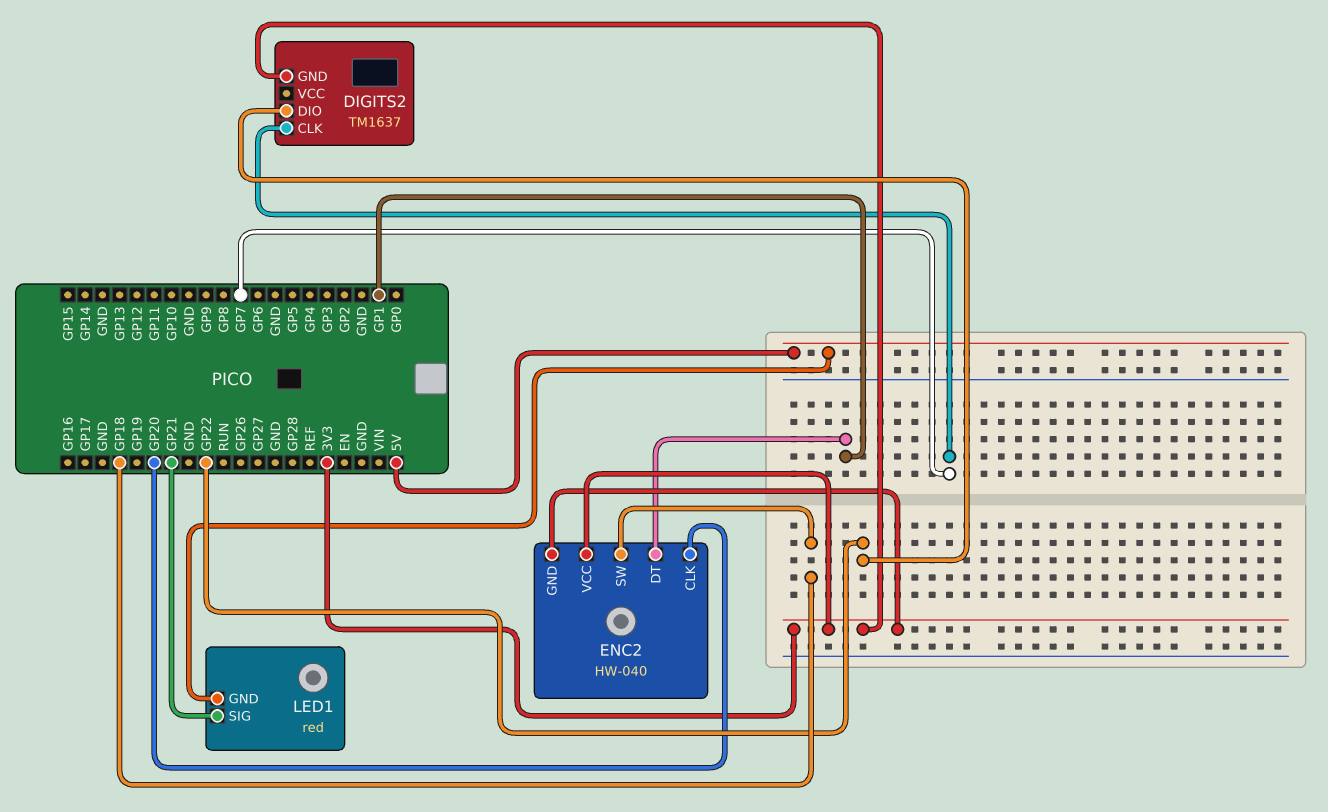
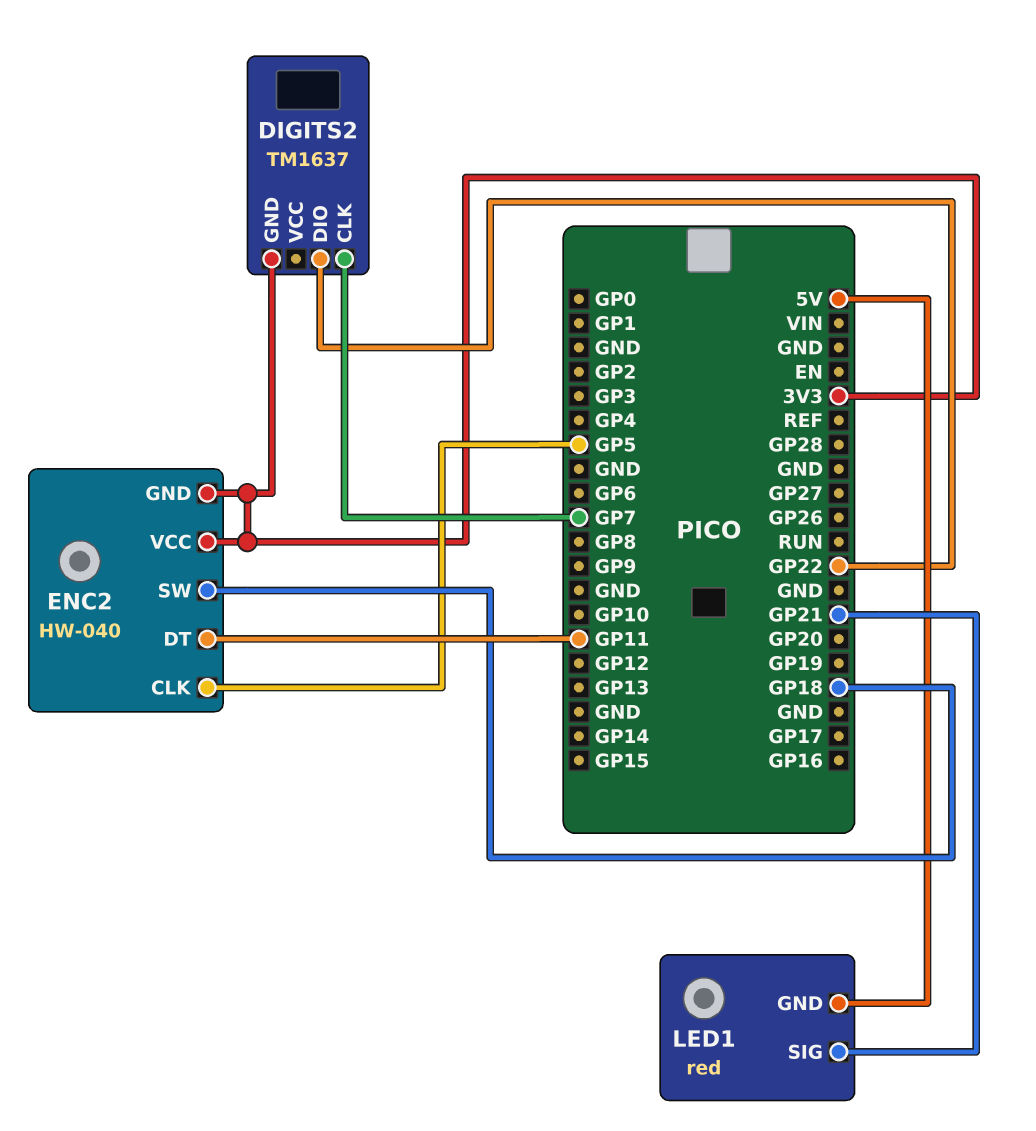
ENC2 pin CLK: GP20 -> GP5
ENC2 pin DT: GP1 -> GP11

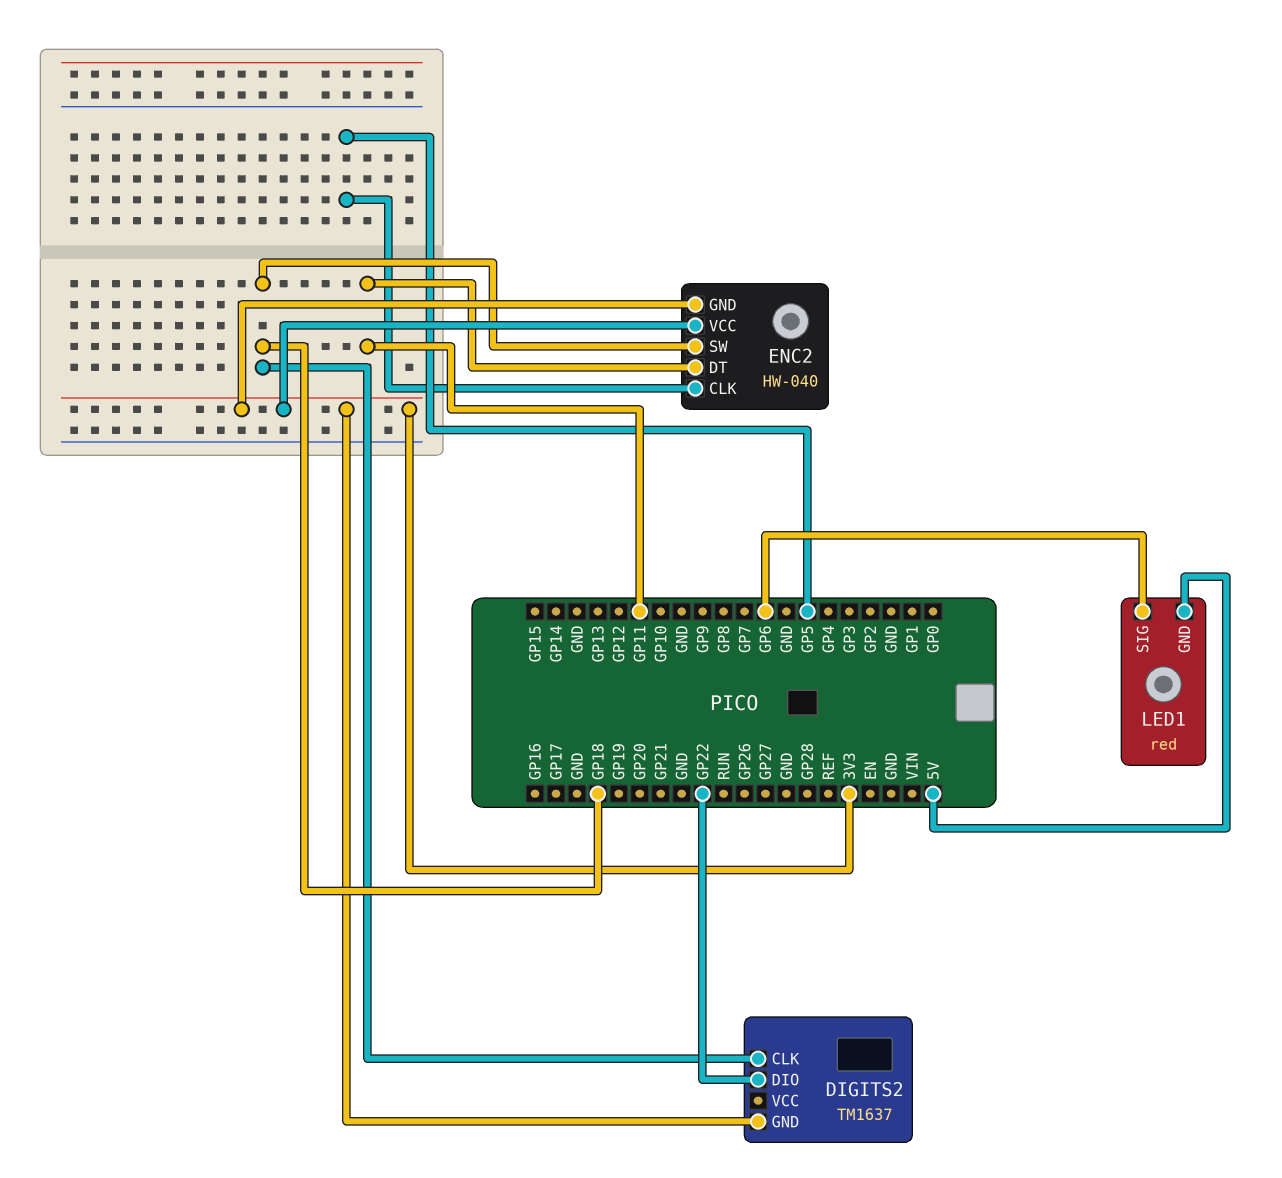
DIGITS2 pin CLK: GP7 -> GP18
LED1 pin SIG: GP21 -> GP6

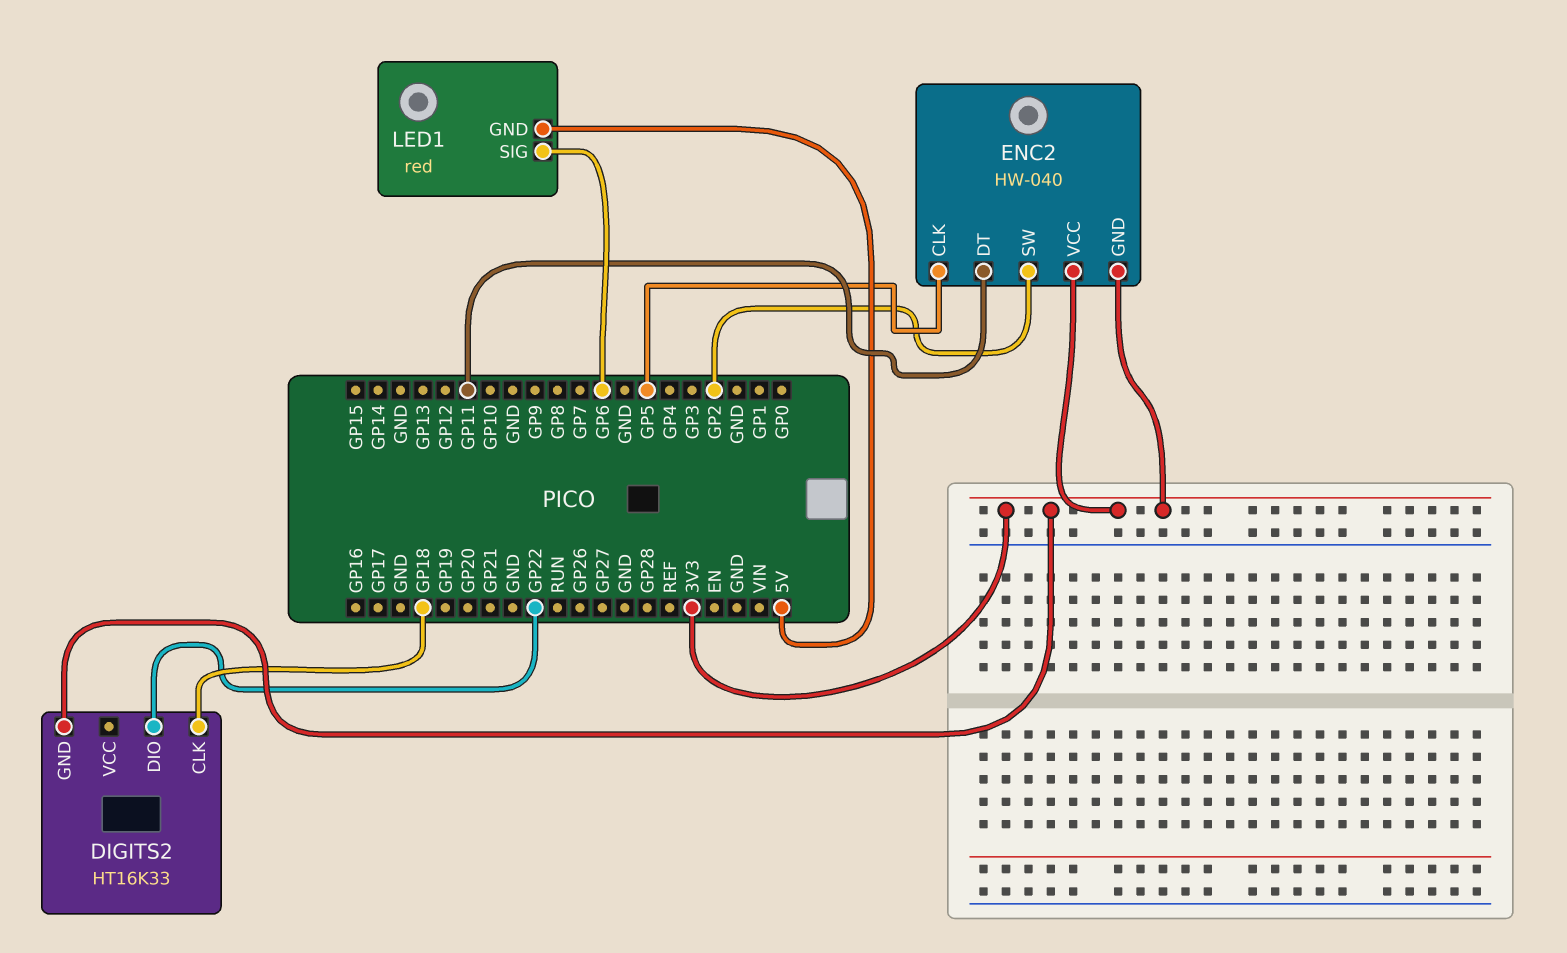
DIGITS2: TM1637 -> HT16K33
ENC2 pin SW: GP18 -> GP2

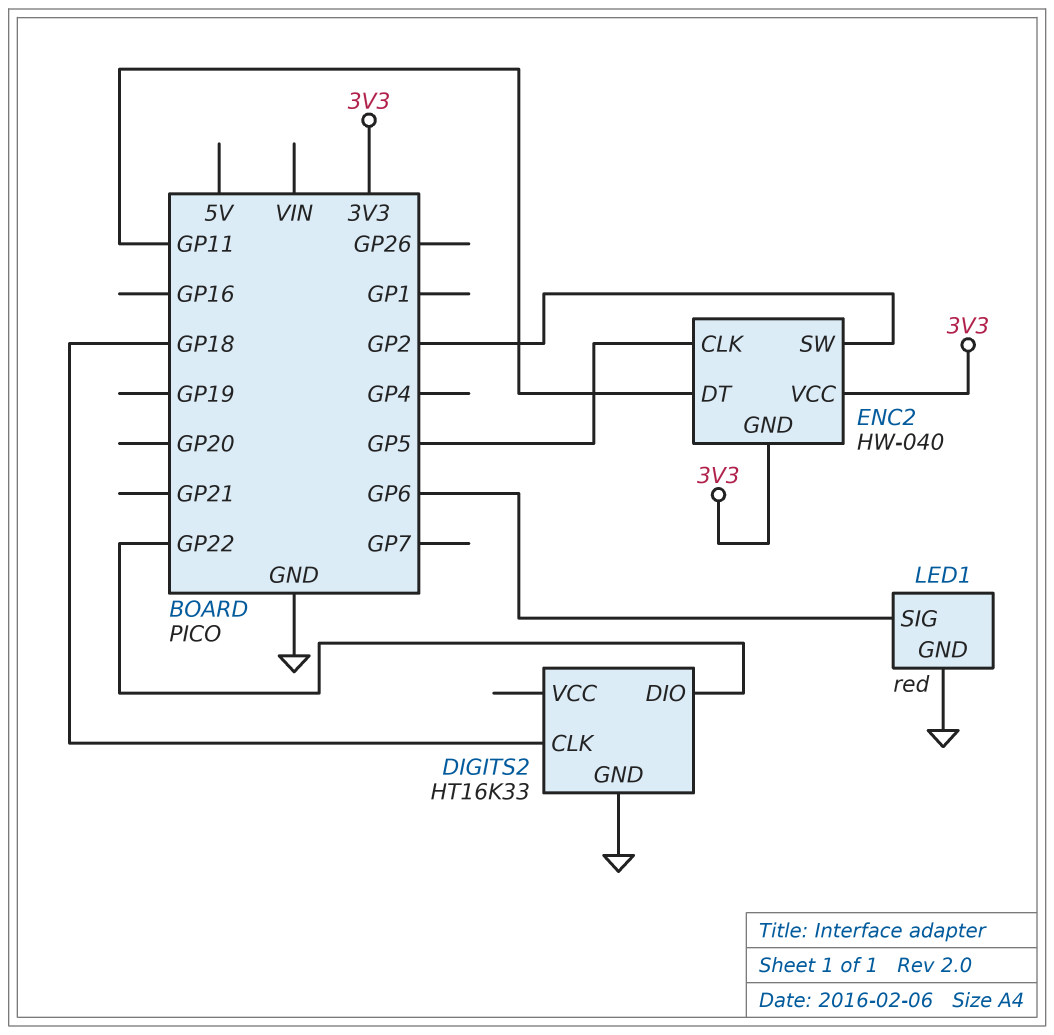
DIGITS2 pin GND: 3V3 -> GND
LED1 pin GND: 5V -> GND

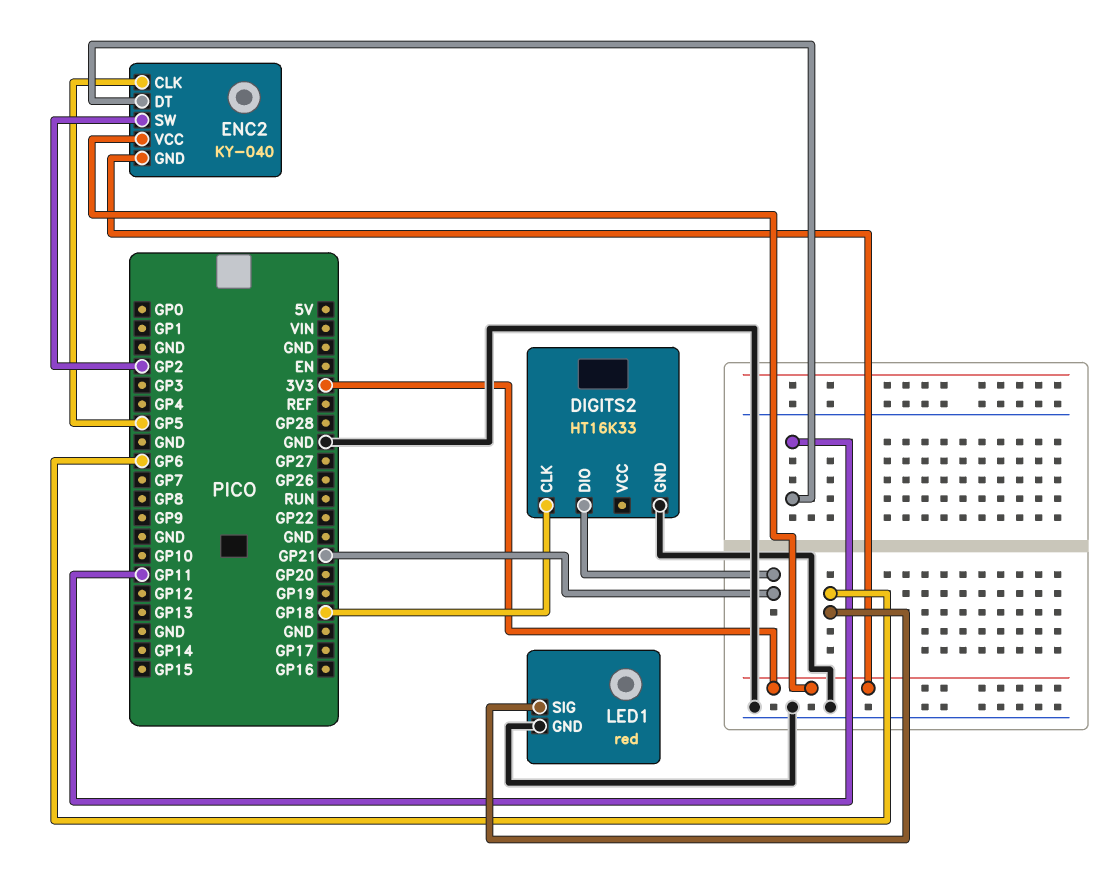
DIGITS2 pin DIO: GP22 -> GP21
ENC2: HW-040 -> KY-040

